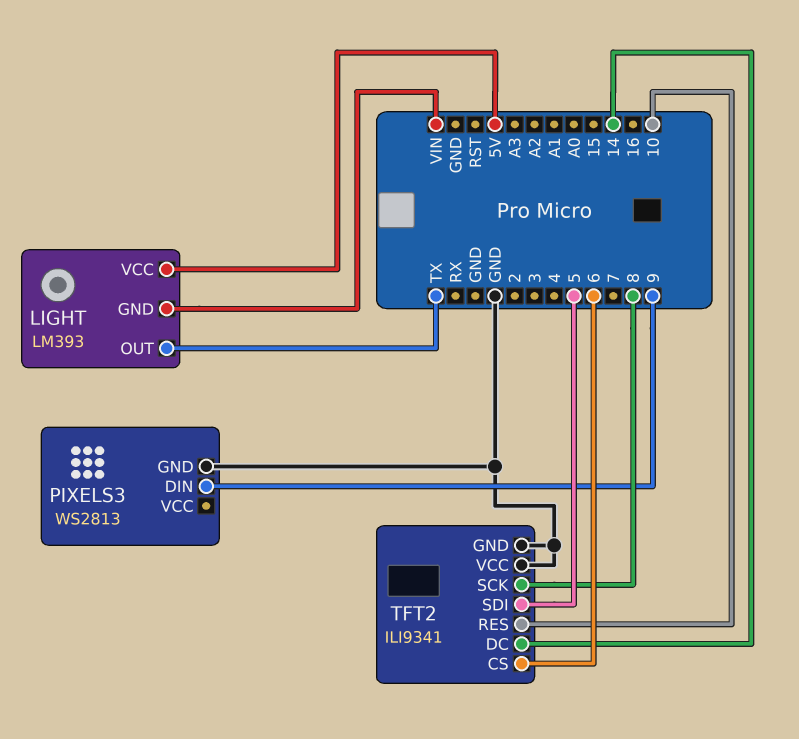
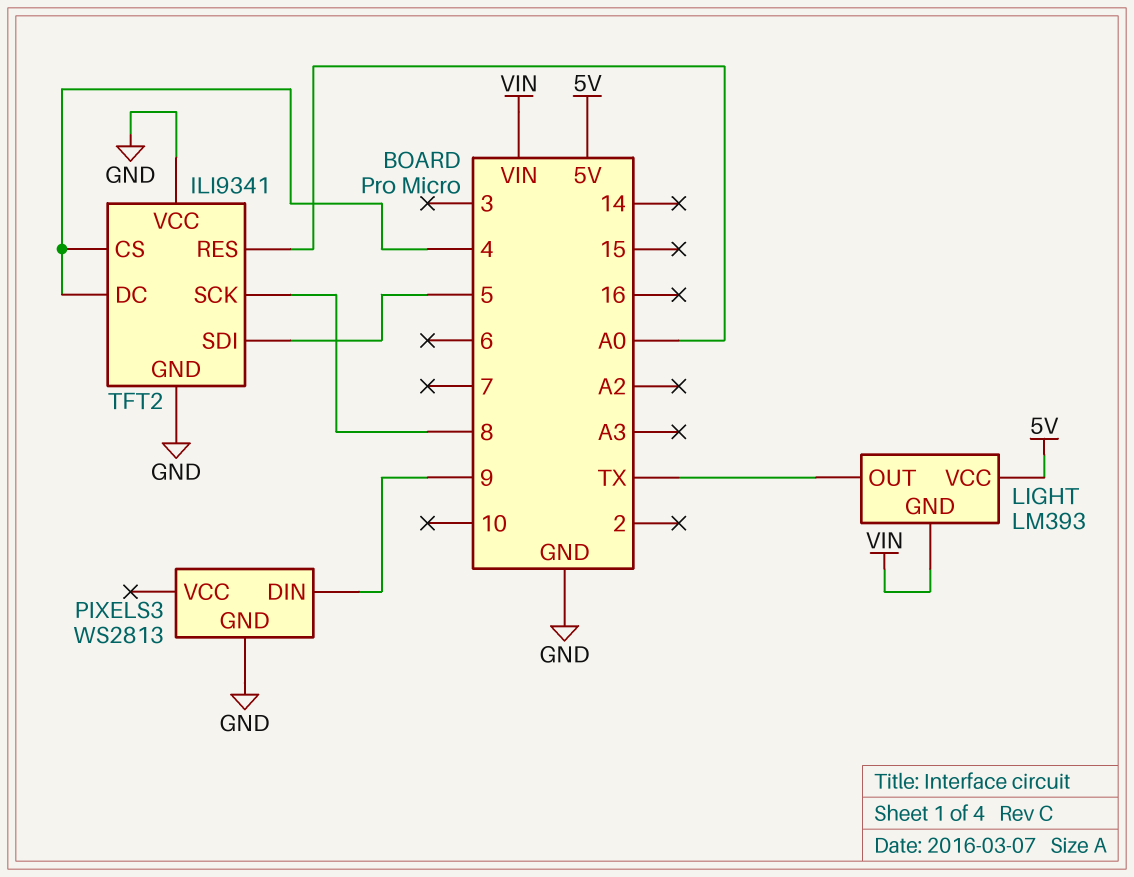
TFT2 pin CS: 6 -> 4
TFT2 pin DC: 14 -> 4
TFT2 pin RES: 10 -> A0

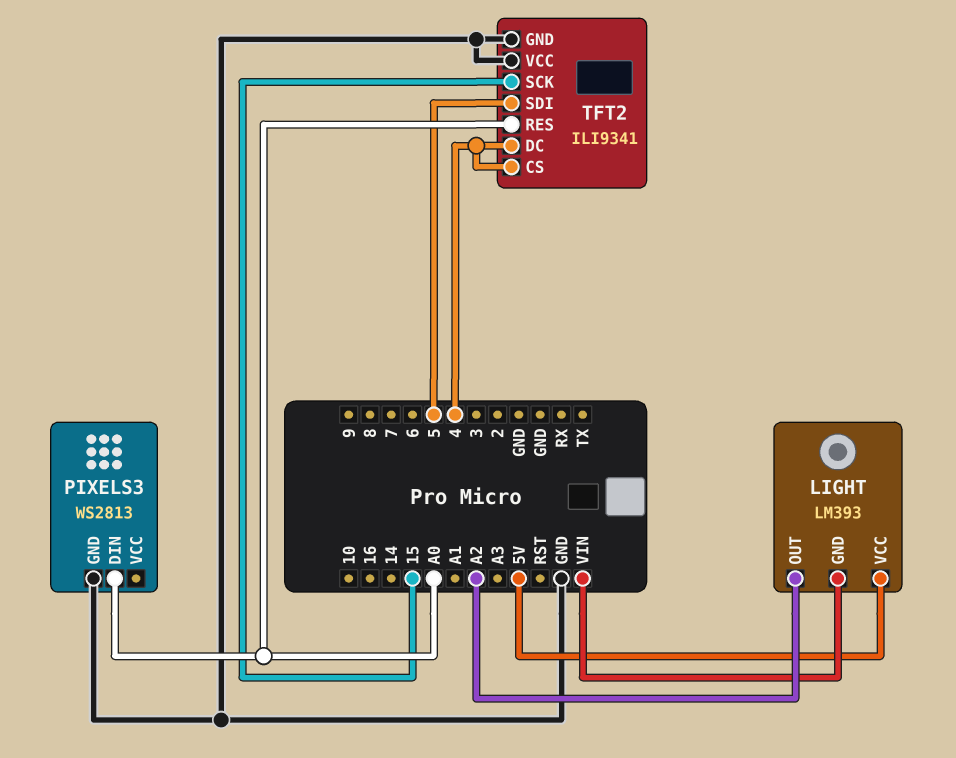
LIGHT pin OUT: TX -> A2
PIXELS3 pin DIN: 9 -> A0
TFT2 pin SCK: 8 -> 15

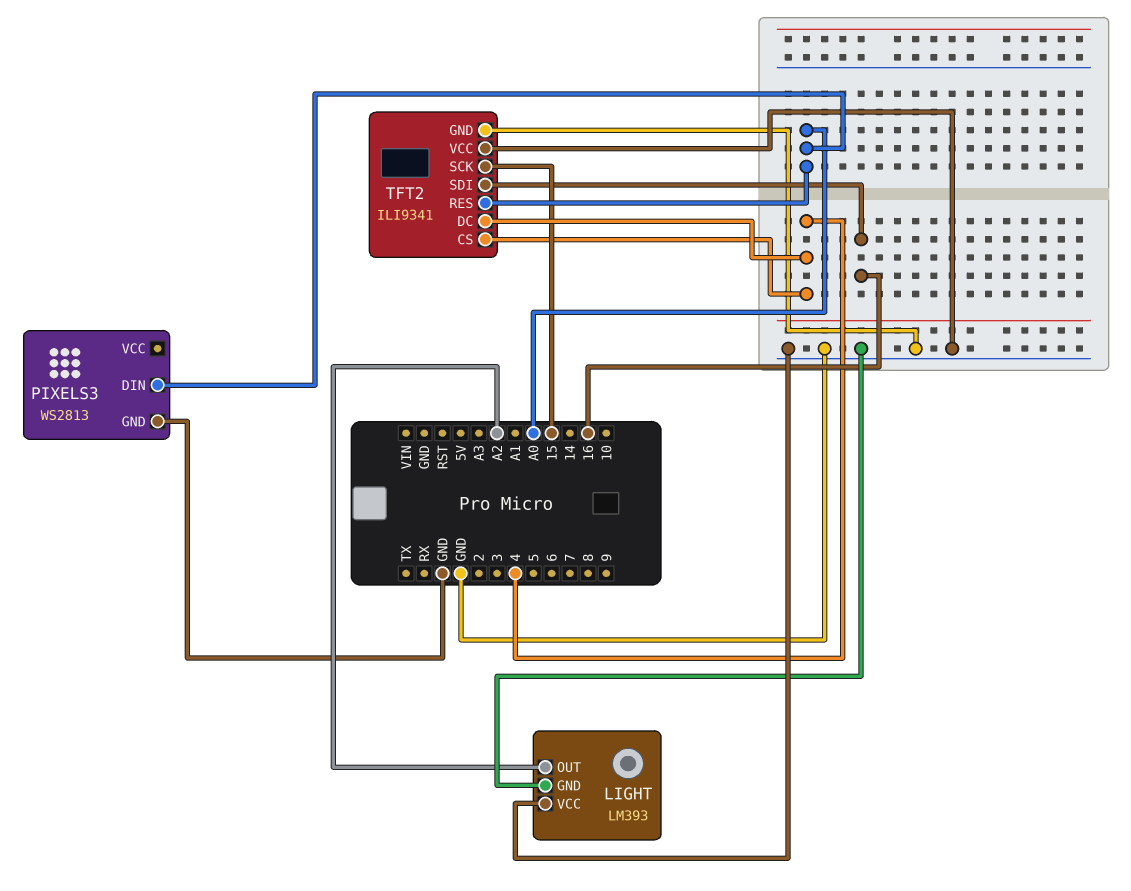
LIGHT pin GND: VIN -> GND
LIGHT pin VCC: 5V -> GND
TFT2 pin SDI: 5 -> 16

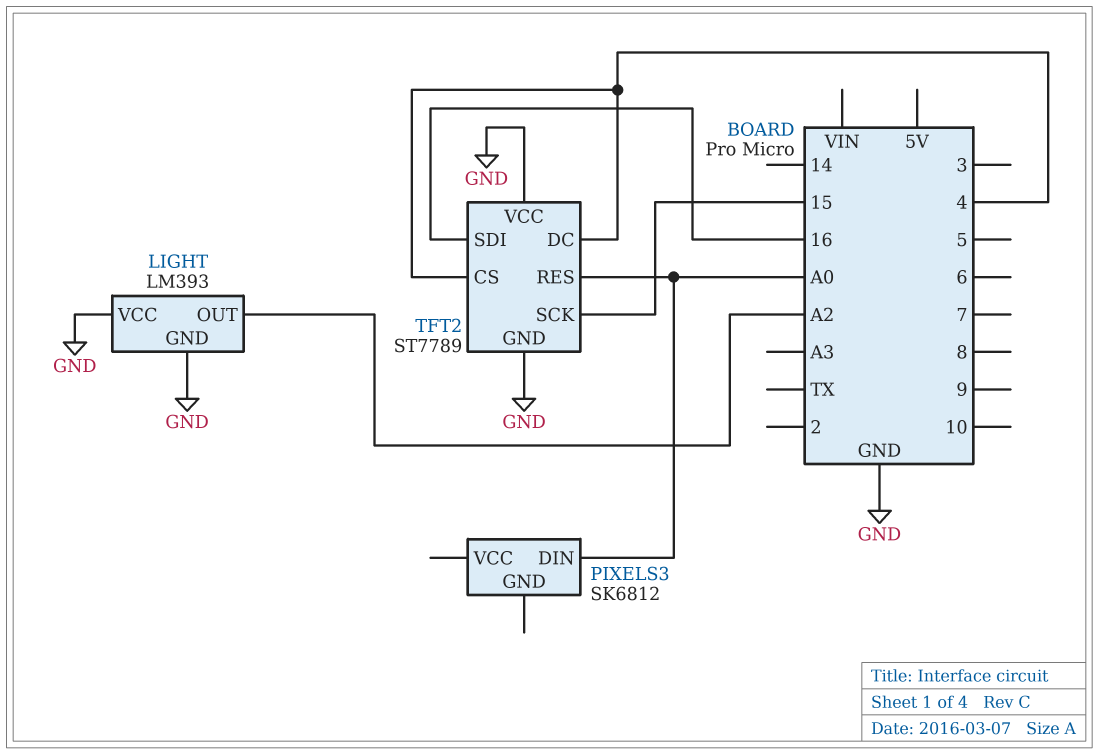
PIXELS3: WS2813 -> SK6812
PIXELS3 pin GND: GND -> none
TFT2: ILI9341 -> ST7789

